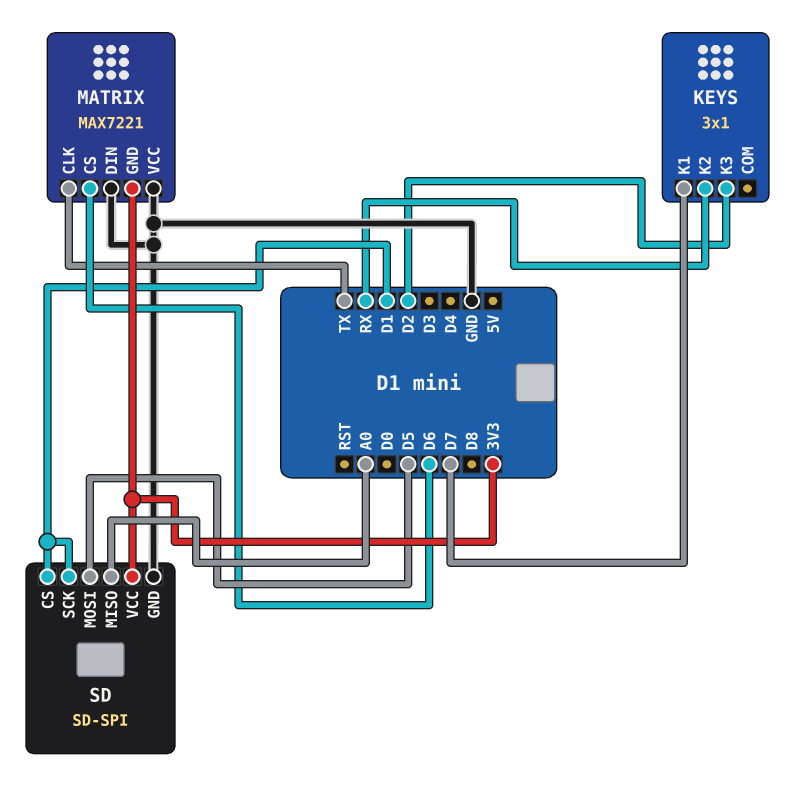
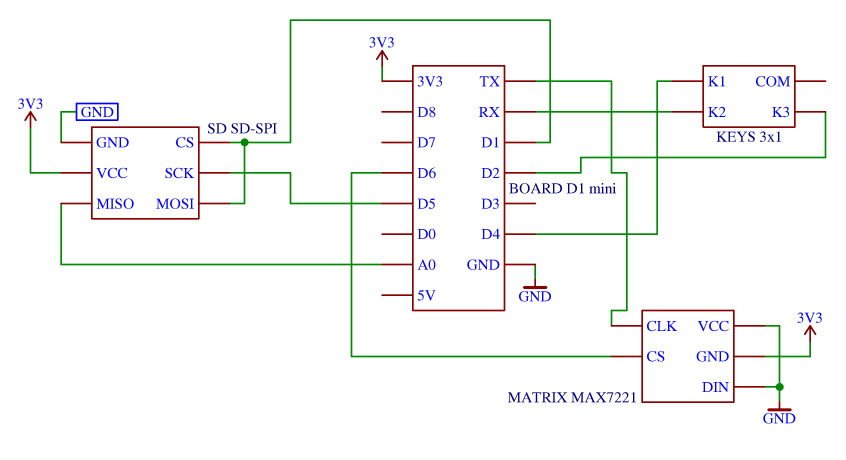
KEYS pin K1: D7 -> D4
SD pin MOSI: D5 -> D1
SD pin SCK: D1 -> D5

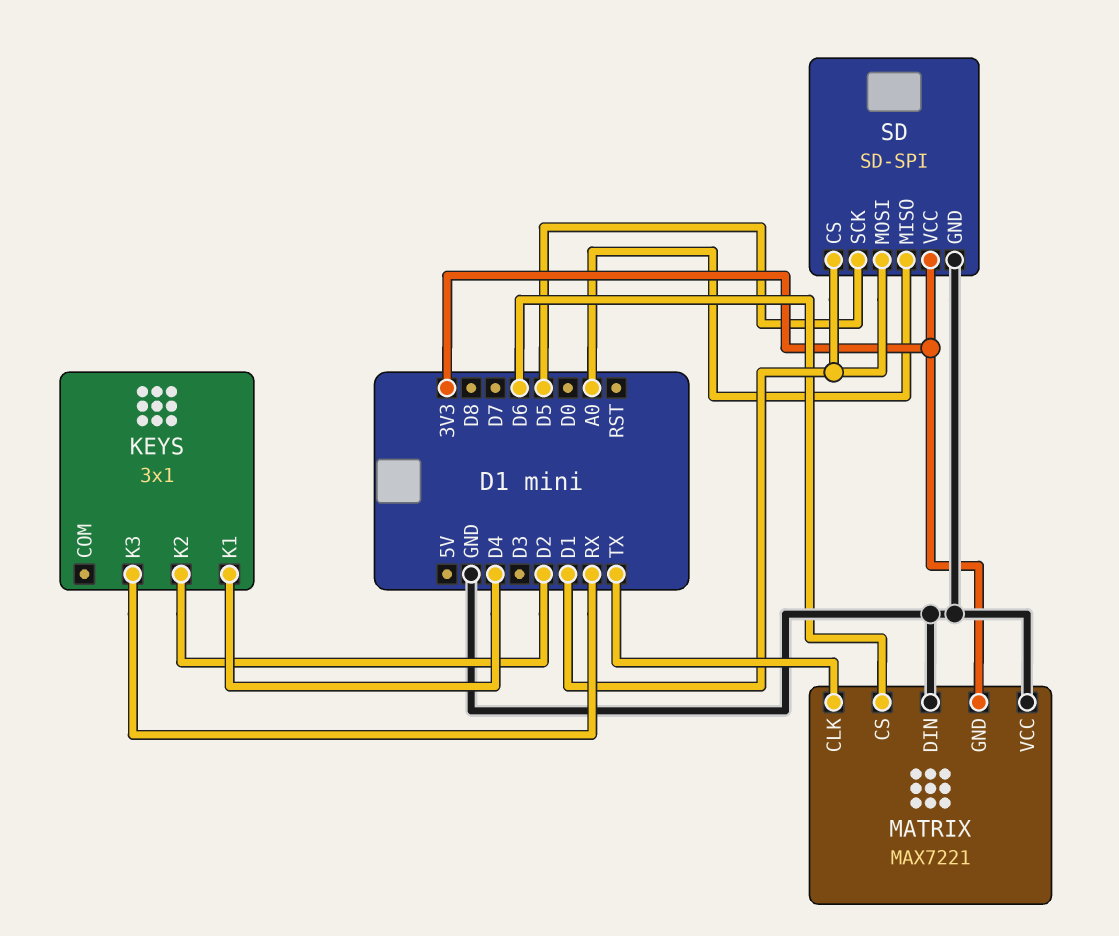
KEYS pin K2: RX -> D2
KEYS pin K3: D2 -> RX

